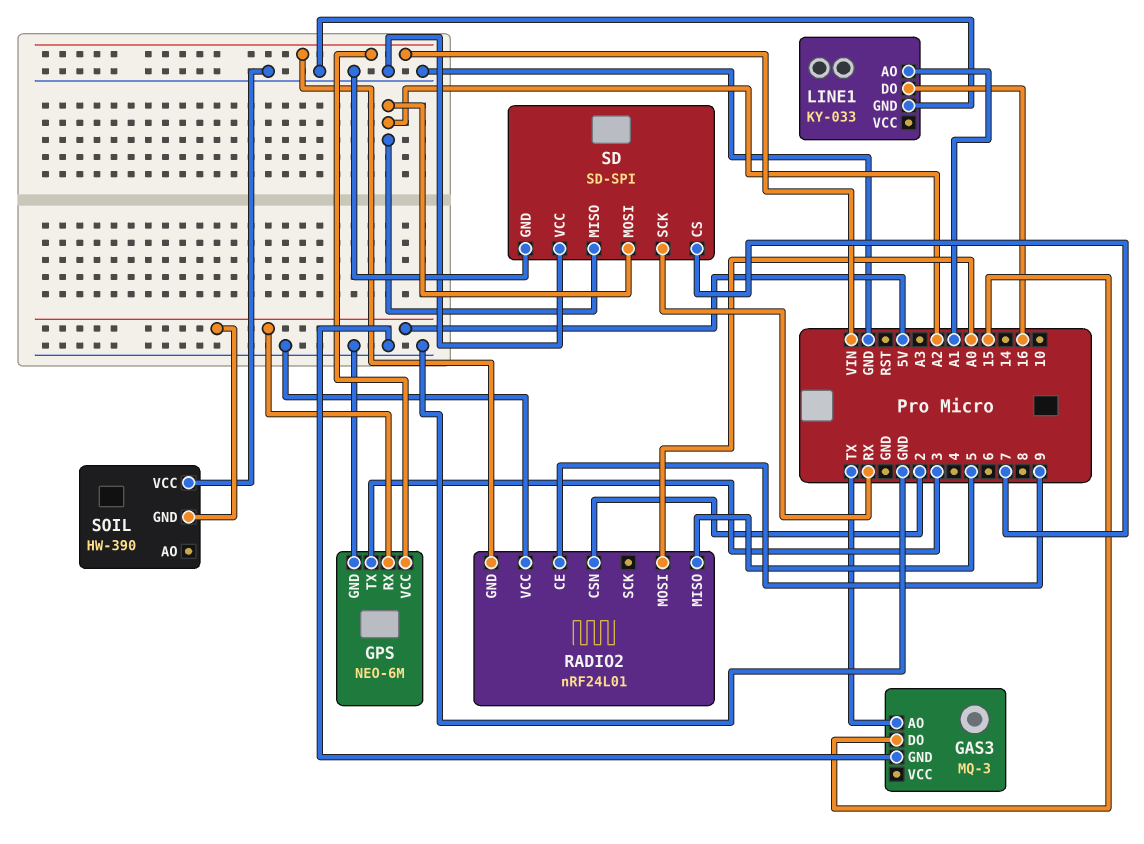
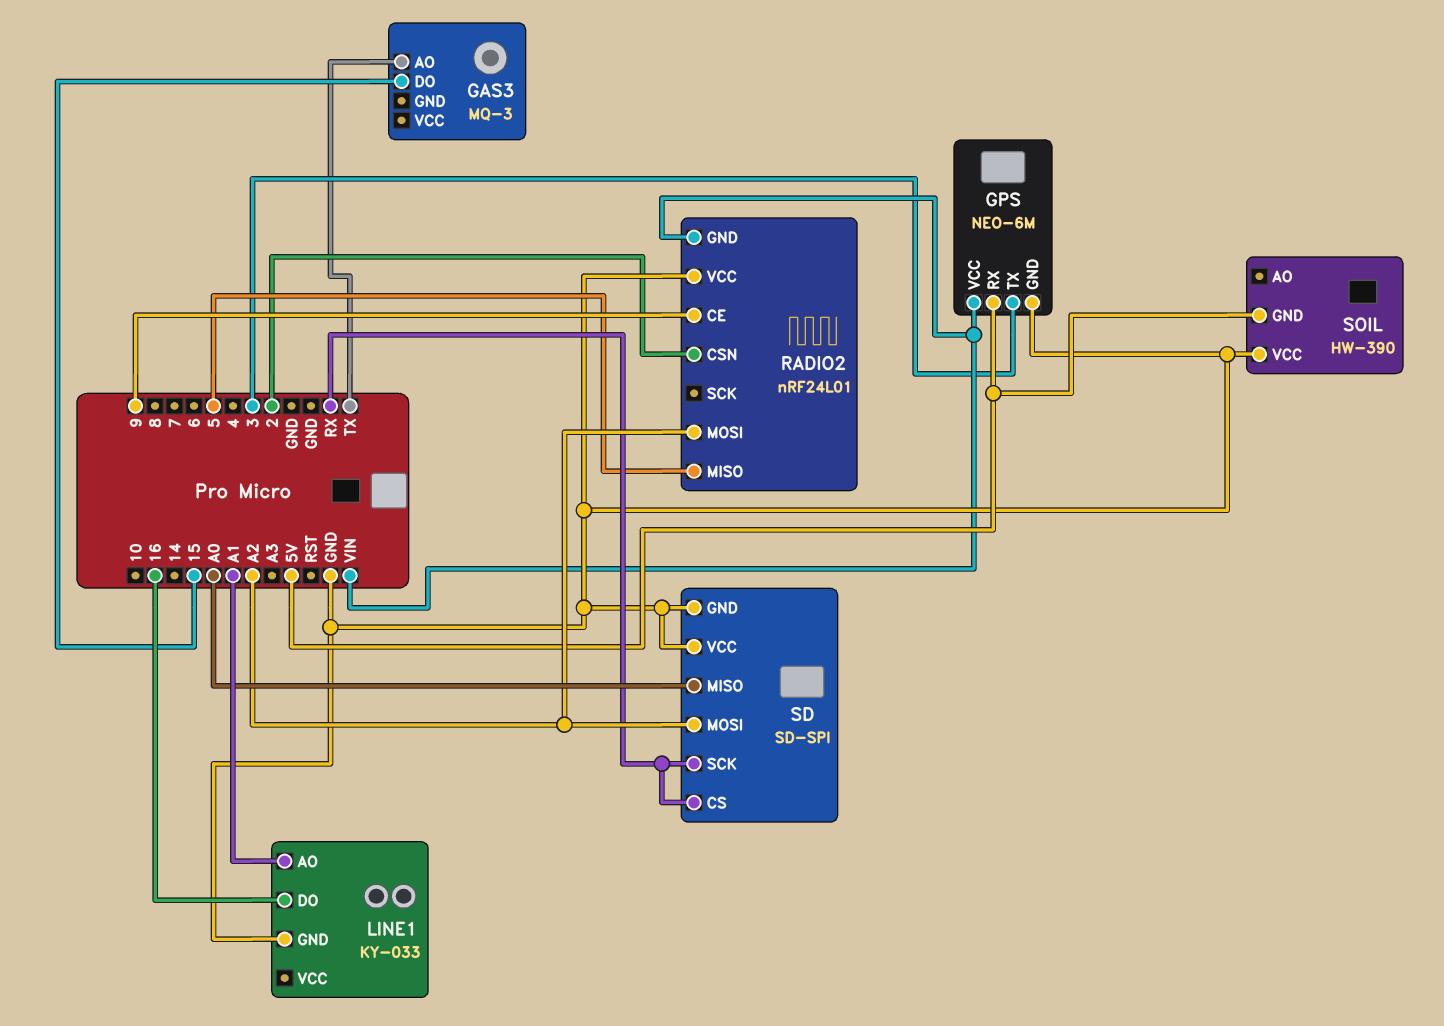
GAS3 pin GND: GND -> none
RADIO2 pin MOSI: A0 -> A2
SD pin CS: 7 -> RX
SD pin MISO: A2 -> A0

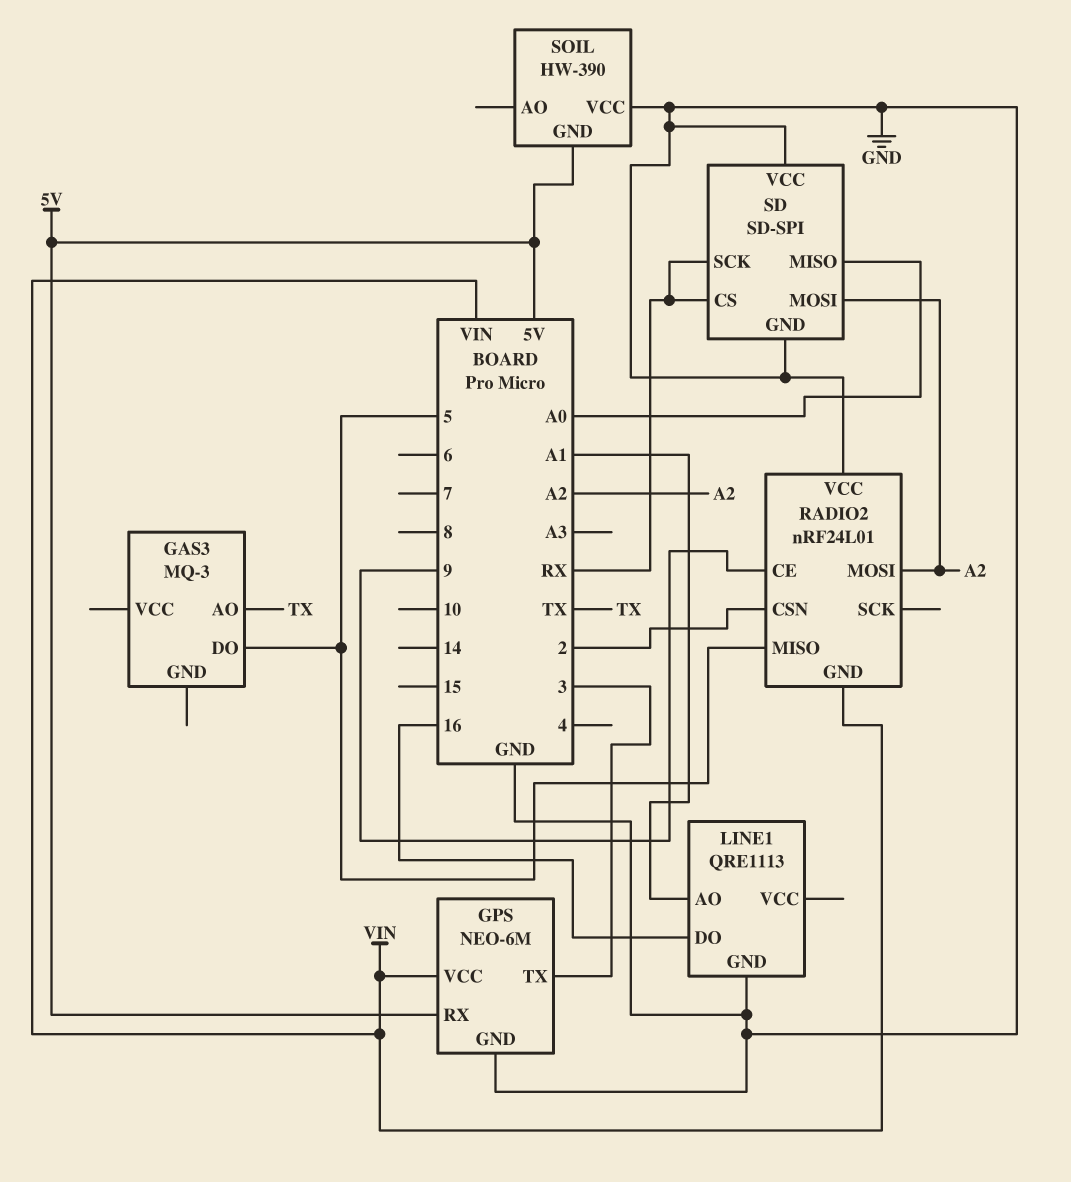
GAS3 pin DO: 15 -> 5
LINE1: KY-033 -> QRE1113

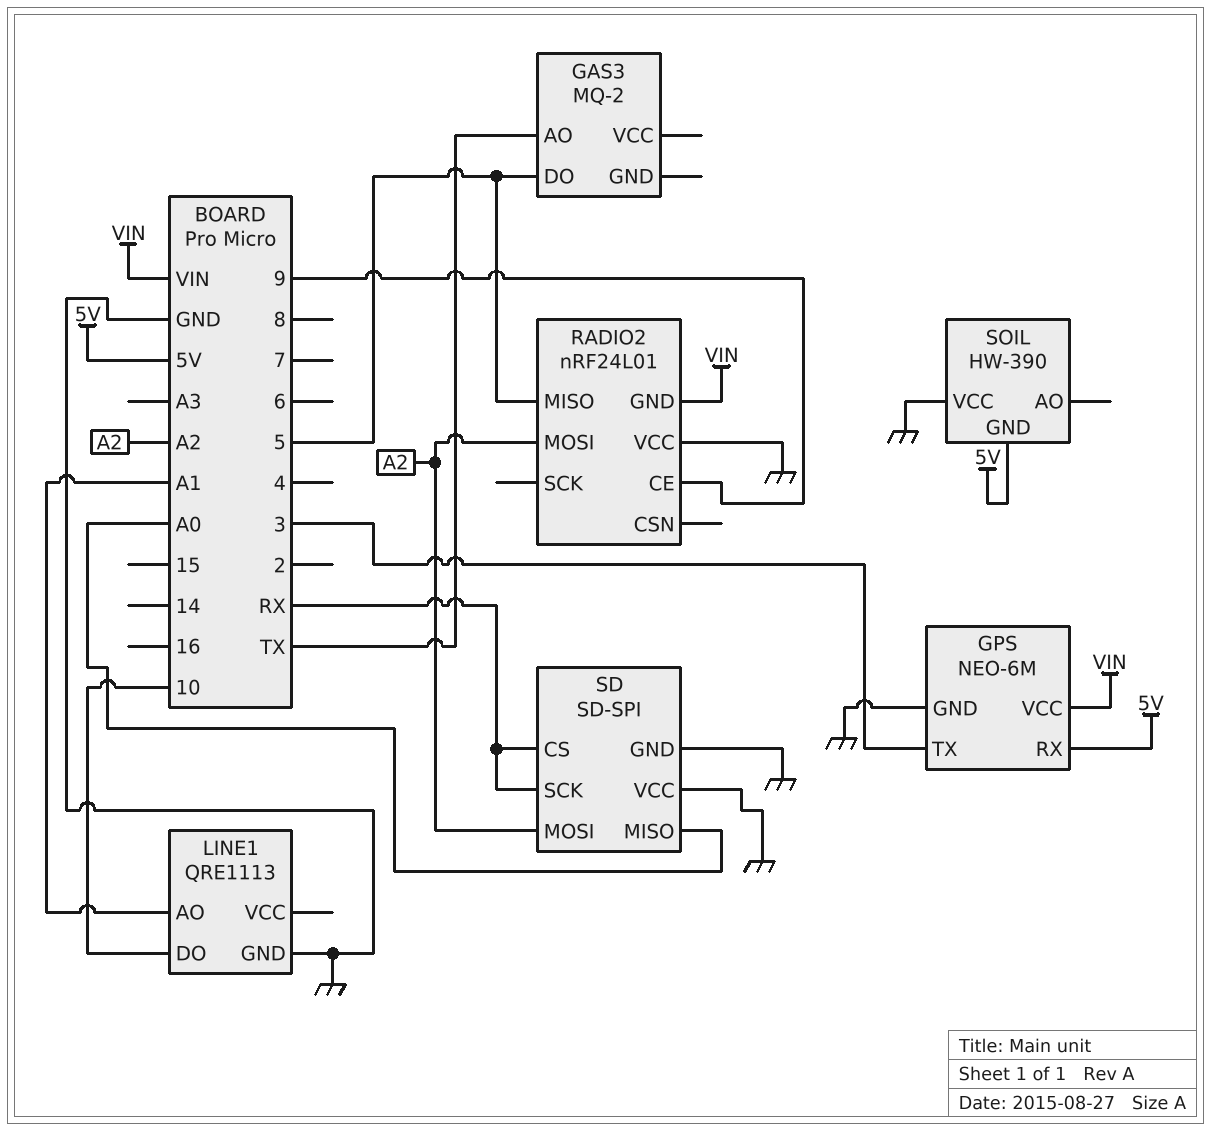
GAS3: MQ-3 -> MQ-2
LINE1 pin DO: 16 -> 10
RADIO2 pin CSN: 2 -> none

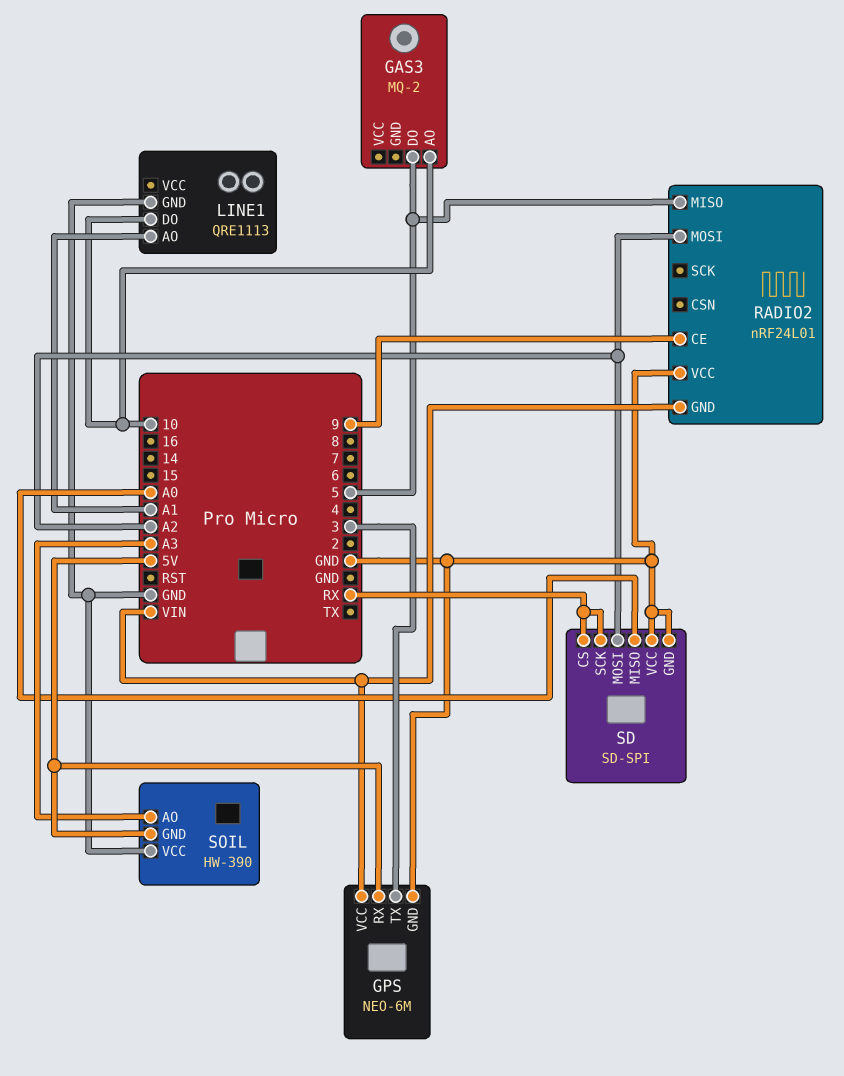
GAS3 pin AO: TX -> 10
SOIL pin AO: none -> A3

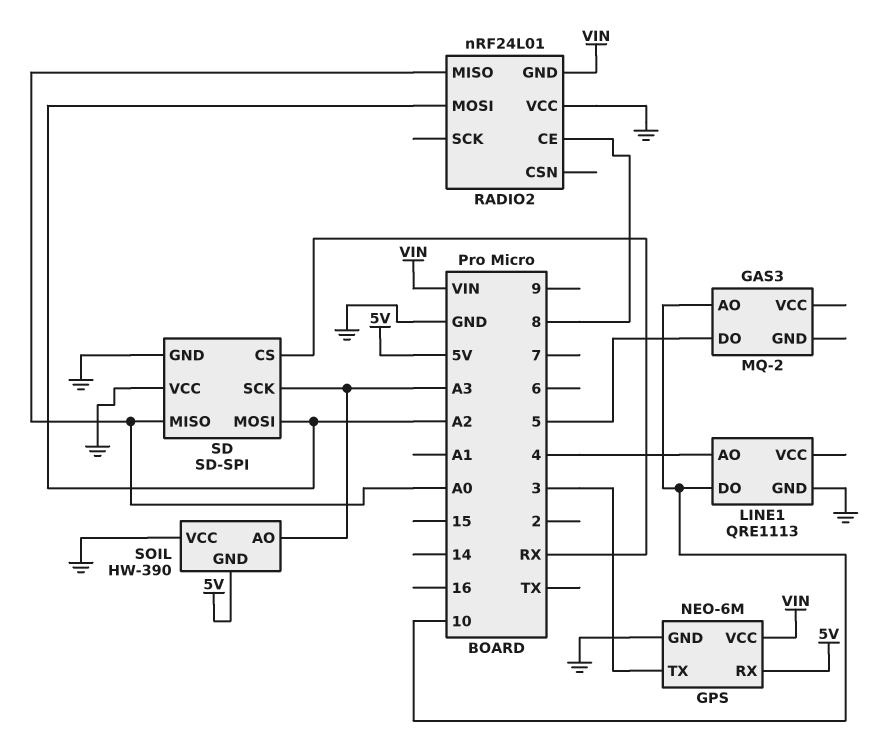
LINE1 pin AO: A1 -> 4
RADIO2 pin CE: 9 -> 8
RADIO2 pin MISO: 5 -> A0
SD pin SCK: RX -> A3

